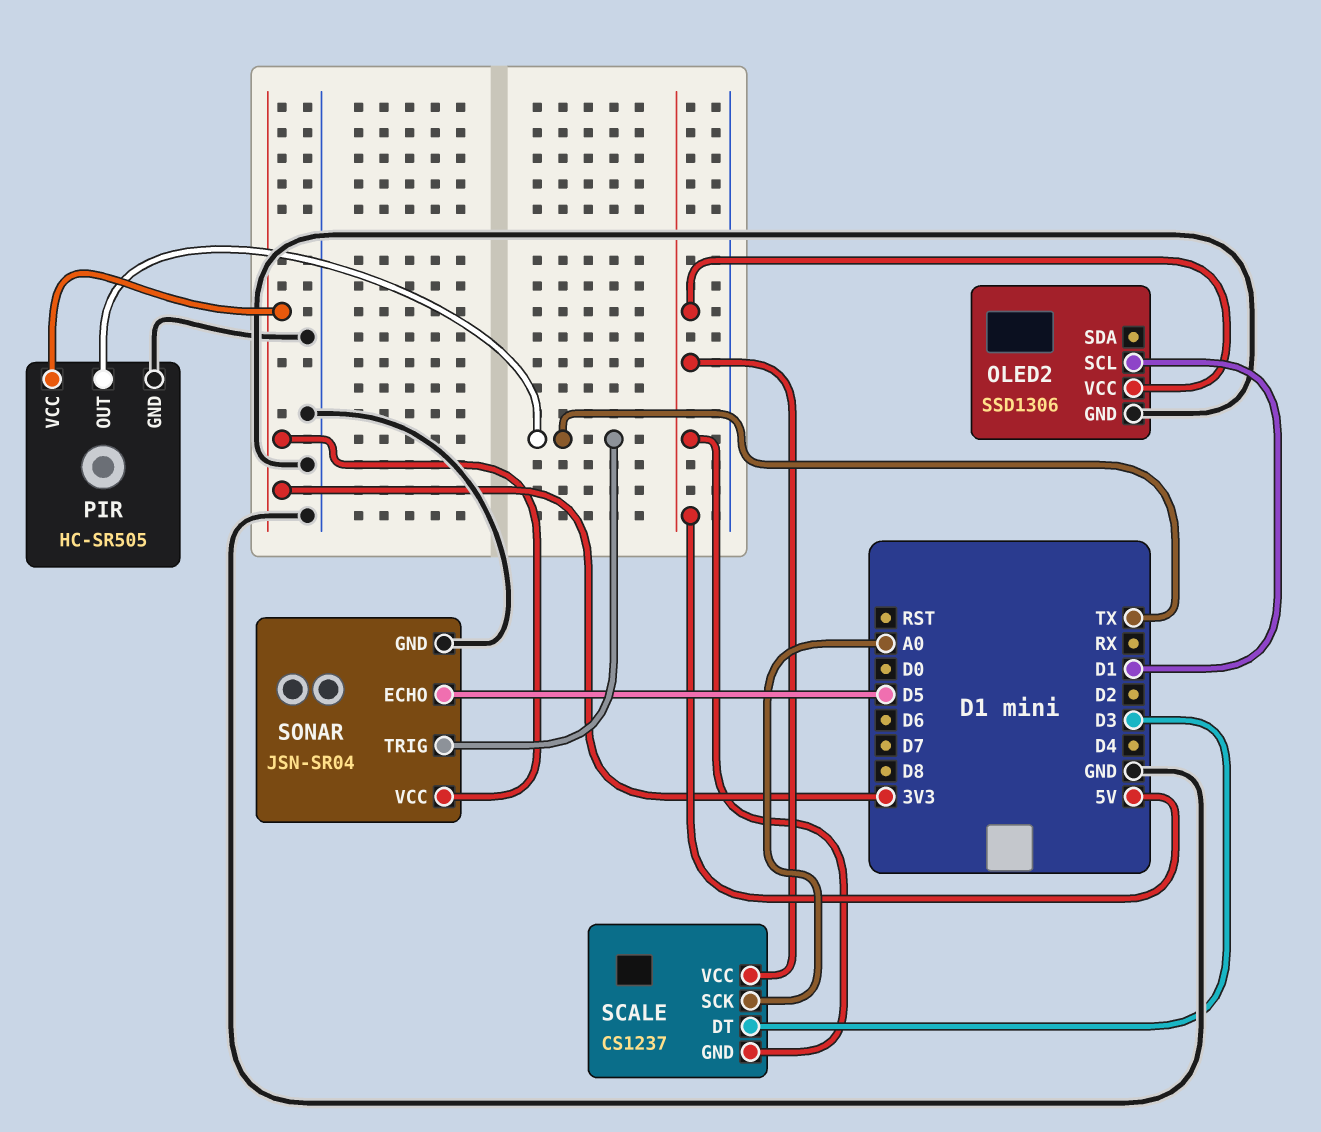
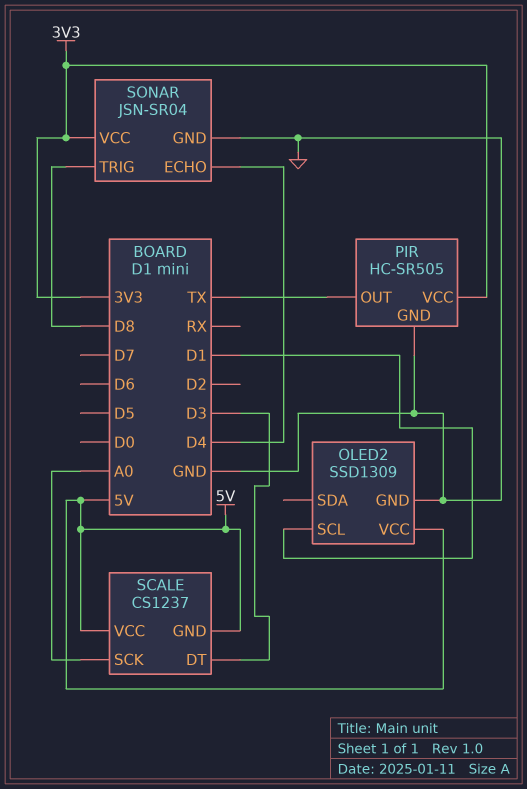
OLED2: SSD1306 -> SSD1309
SONAR pin ECHO: D5 -> D4
SONAR pin TRIG: TX -> D8

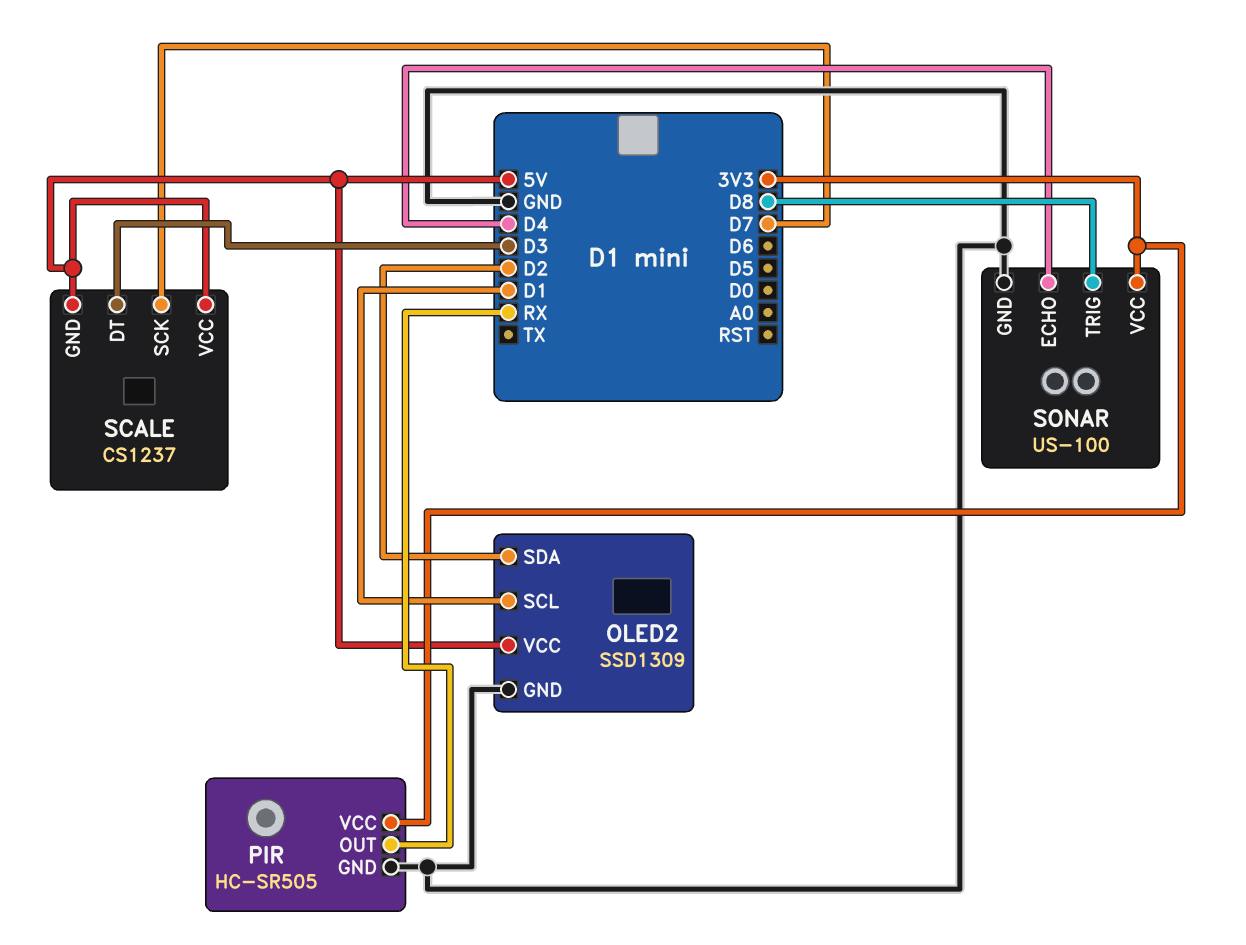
OLED2 pin SDA: none -> D2
PIR pin OUT: TX -> RX
SCALE pin SCK: A0 -> D7
SONAR: JSN-SR04 -> US-100

